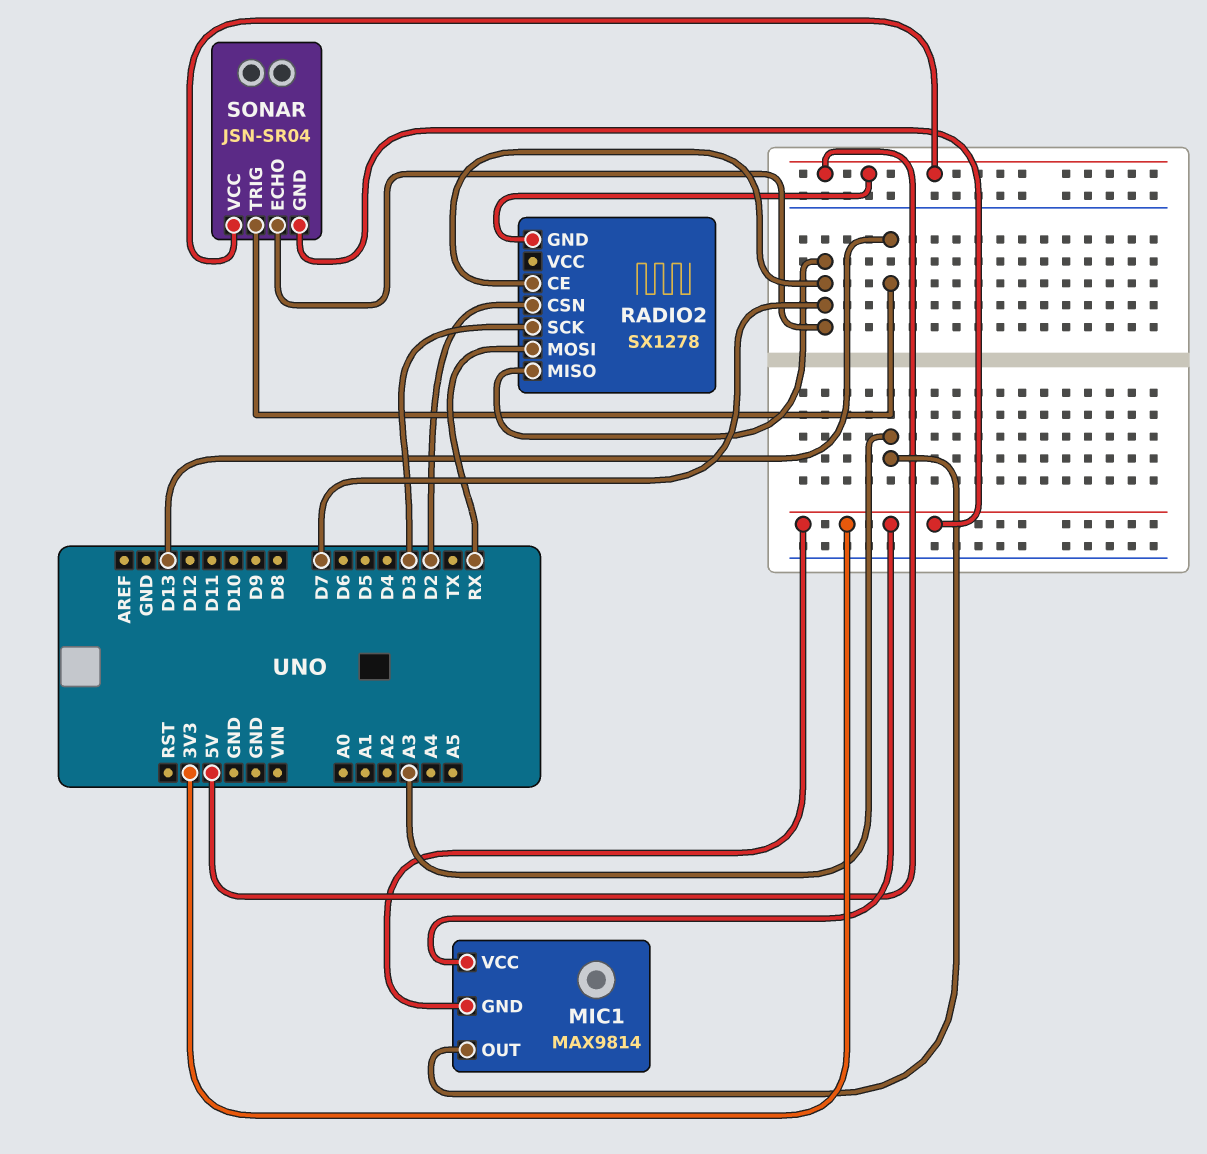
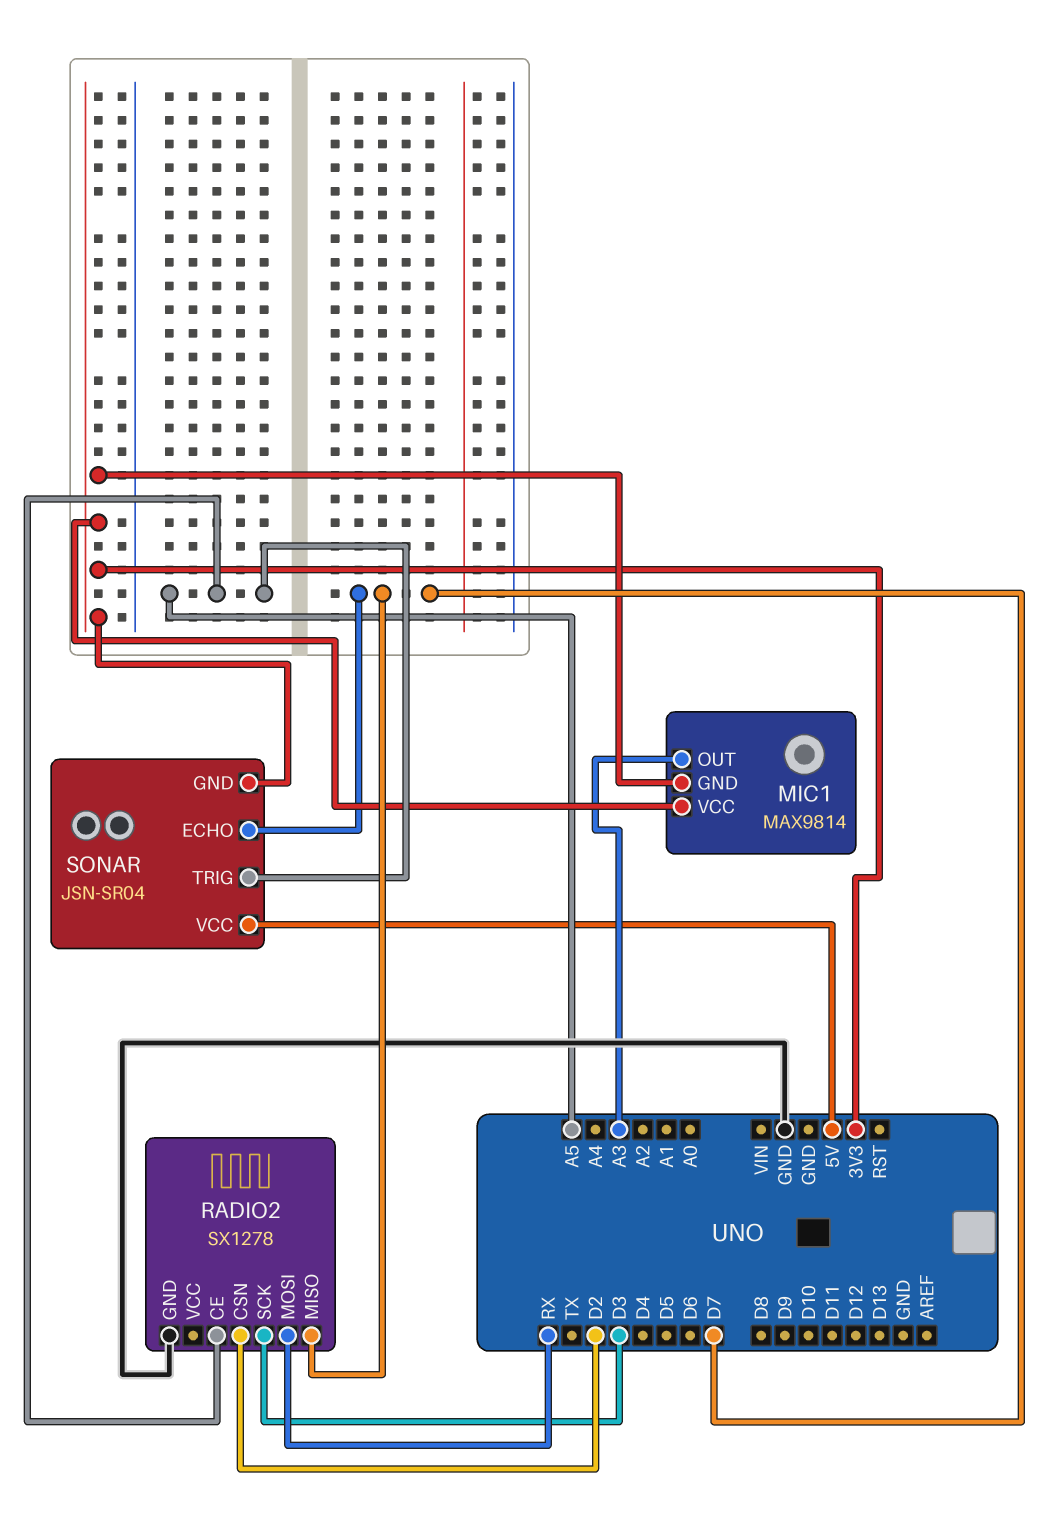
RADIO2 pin CE: D7 -> A5
RADIO2 pin GND: 5V -> GND
SONAR pin TRIG: D13 -> A5

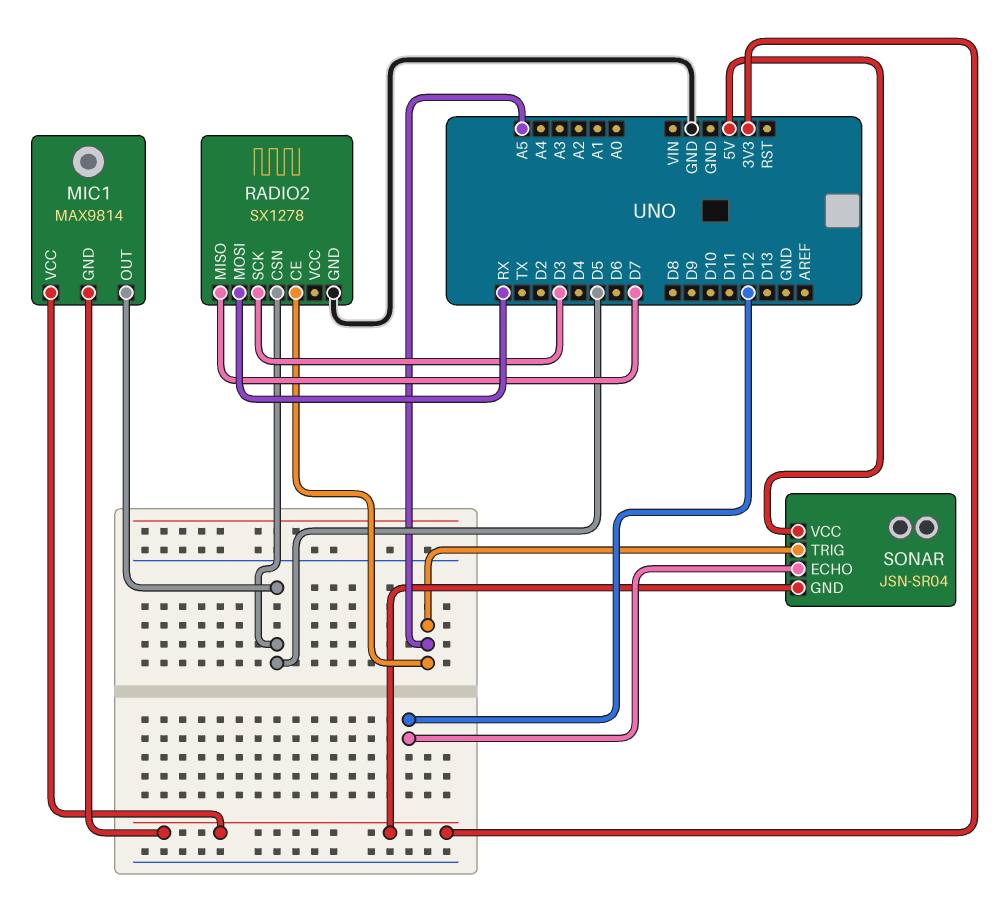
MIC1 pin OUT: A3 -> D5
RADIO2 pin CSN: D2 -> D5
SONAR pin ECHO: D7 -> D12

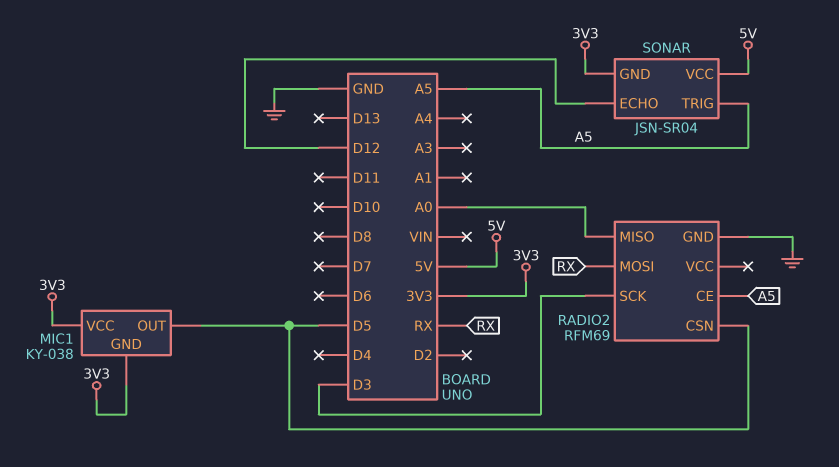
MIC1: MAX9814 -> KY-038
RADIO2: SX1278 -> RFM69
RADIO2 pin MISO: D7 -> A0

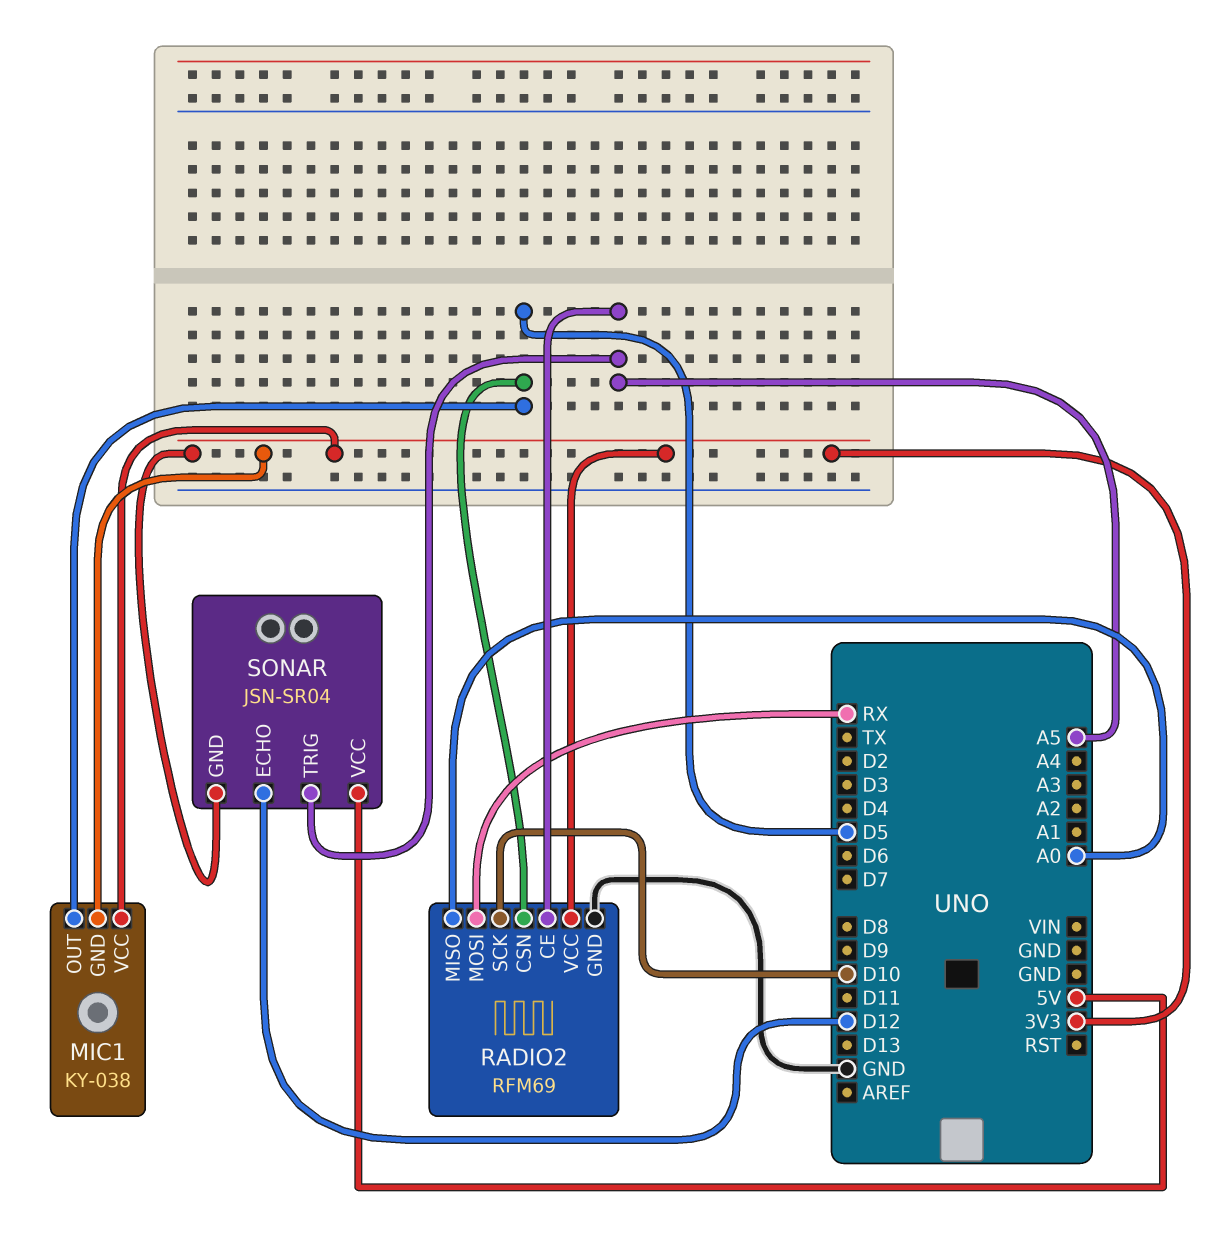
RADIO2 pin SCK: D3 -> D10
RADIO2 pin VCC: none -> 3V3

